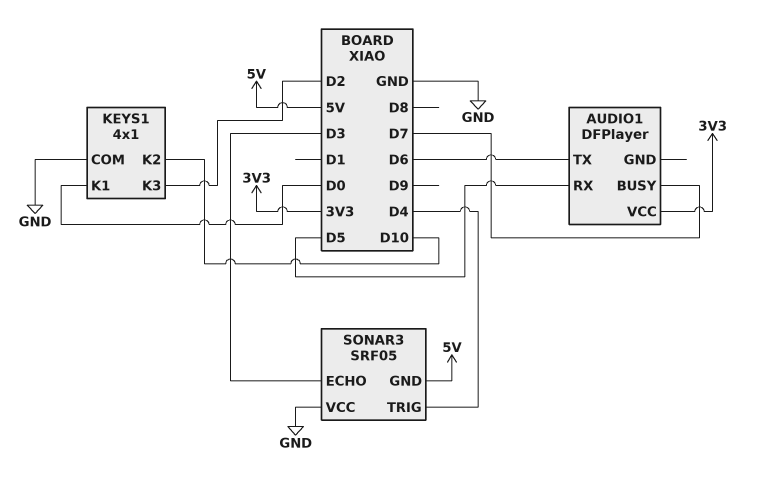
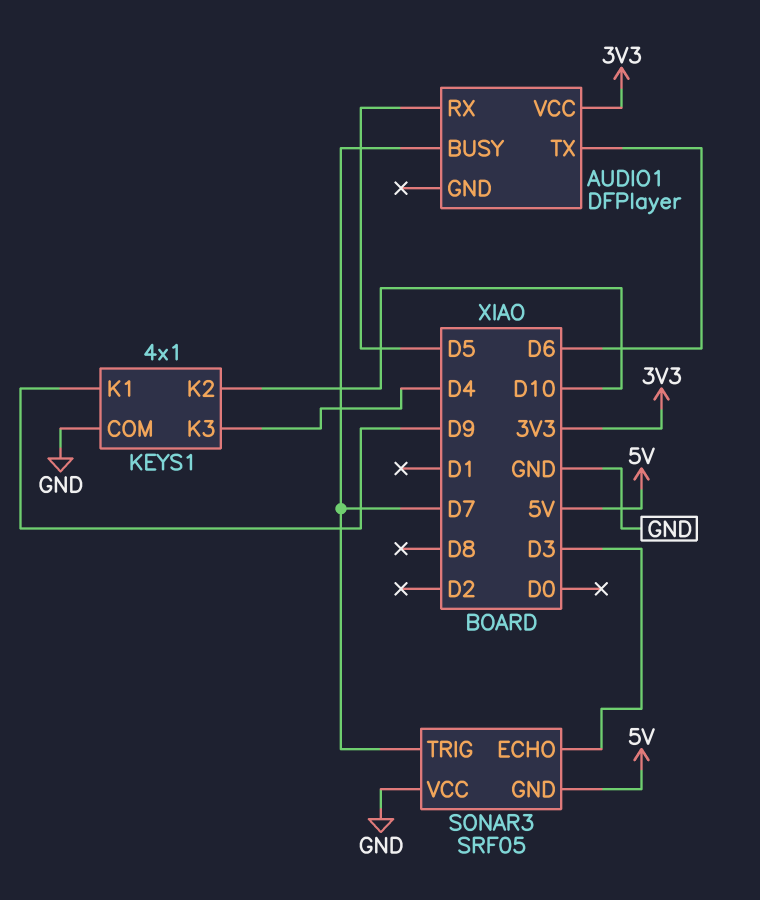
KEYS1 pin K1: D0 -> D9
KEYS1 pin K3: D2 -> D4
SONAR3 pin TRIG: D4 -> D7

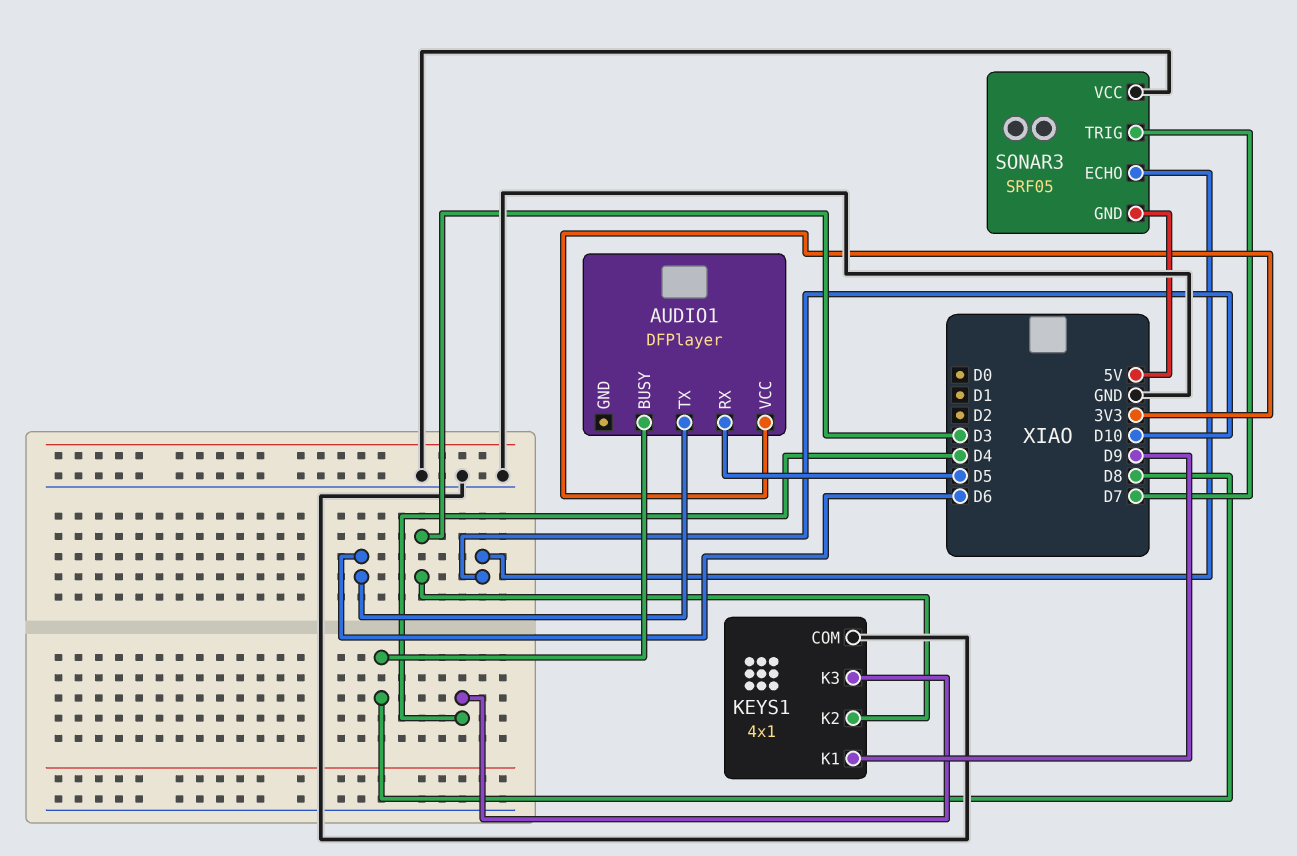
AUDIO1 pin BUSY: D7 -> D8
KEYS1 pin K2: D10 -> D3
SONAR3 pin ECHO: D3 -> D10

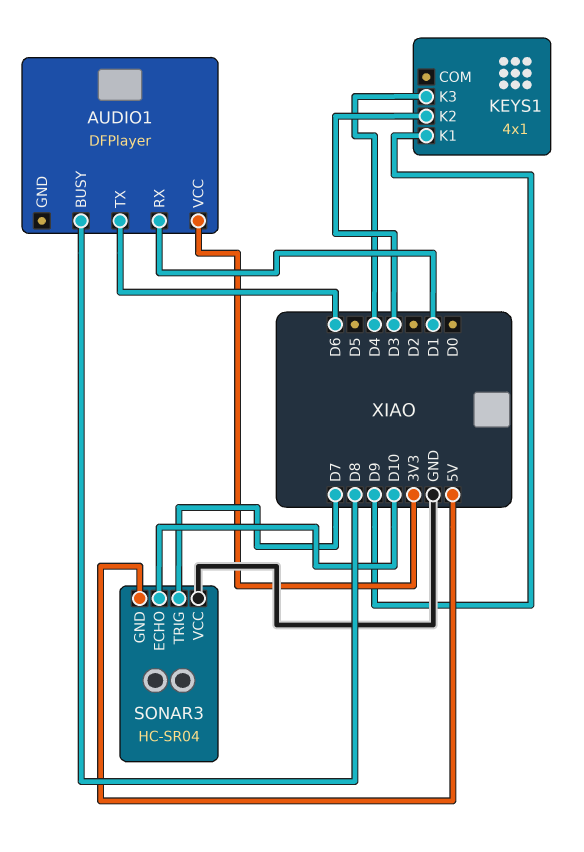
AUDIO1 pin RX: D5 -> D1
KEYS1 pin COM: GND -> none
SONAR3: SRF05 -> HC-SR04

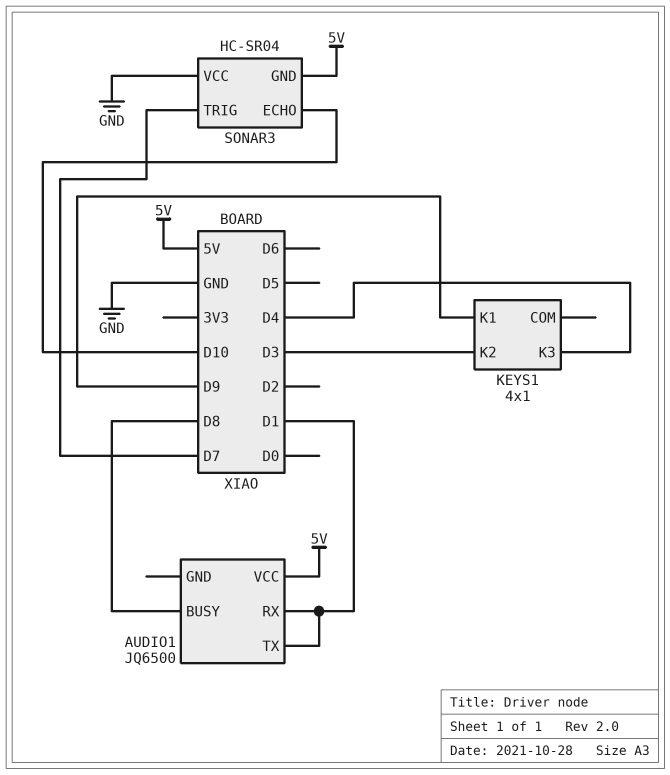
AUDIO1: DFPlayer -> JQ6500
AUDIO1 pin TX: D6 -> D1
AUDIO1 pin VCC: 3V3 -> 5V

